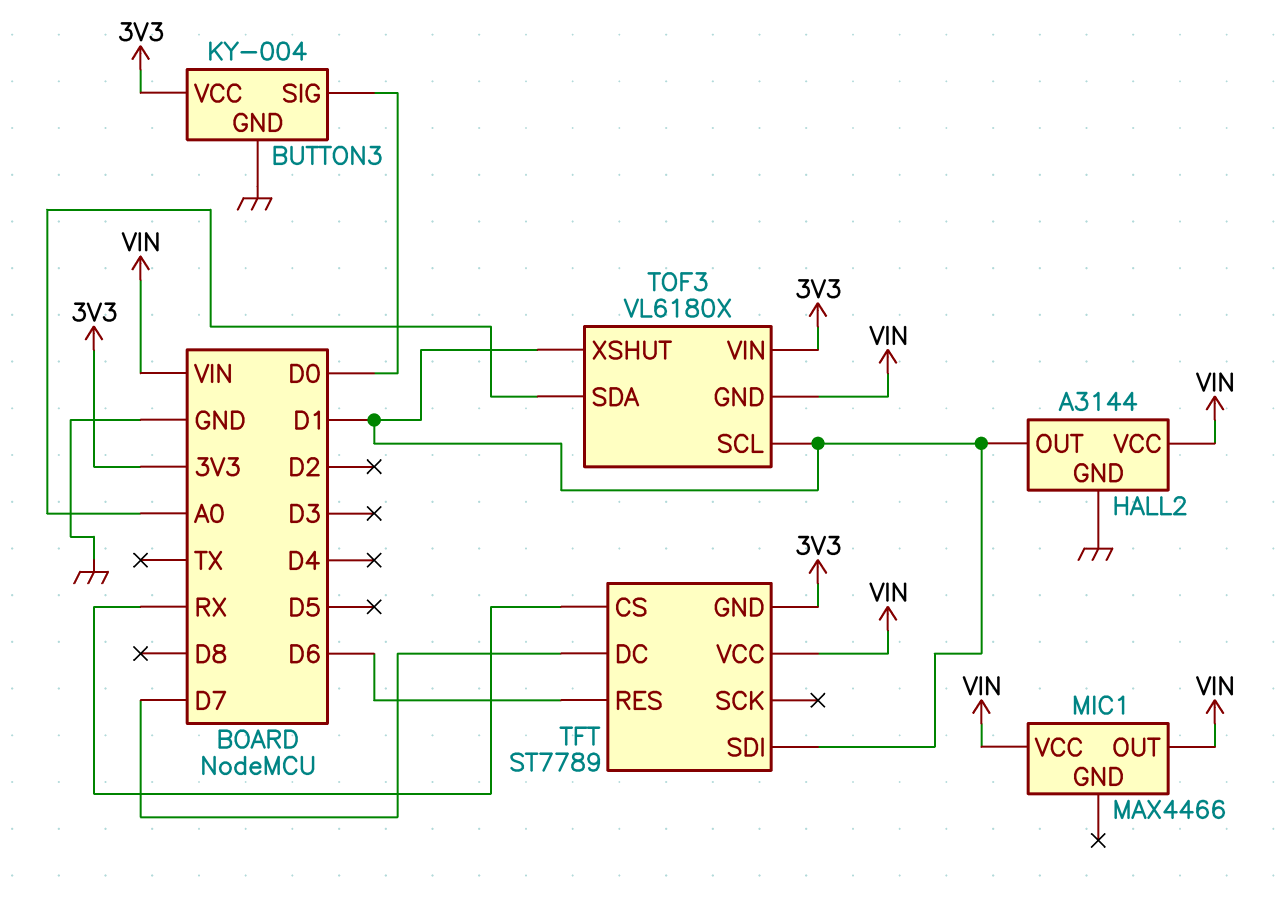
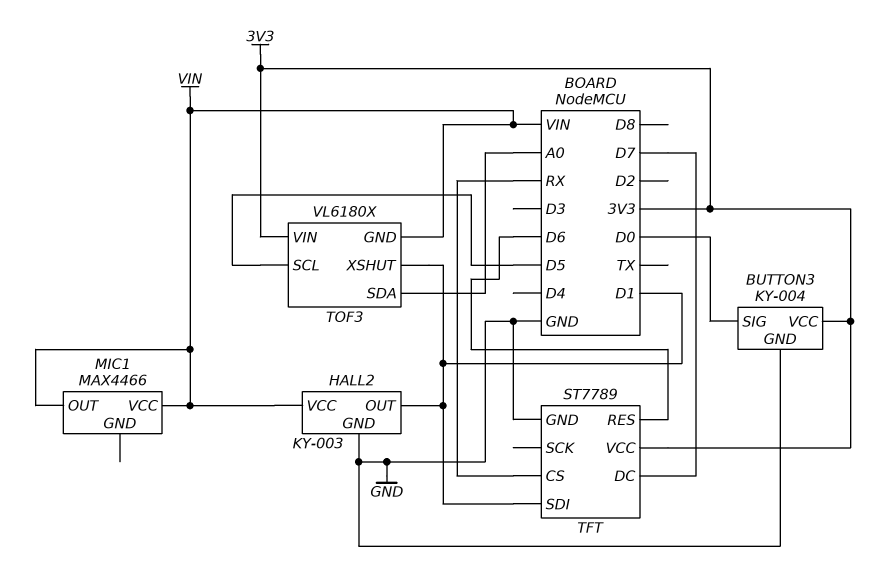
HALL2: A3144 -> KY-003
TFT pin GND: 3V3 -> GND
TFT pin VCC: VIN -> 3V3
TOF3 pin SCL: D1 -> D5

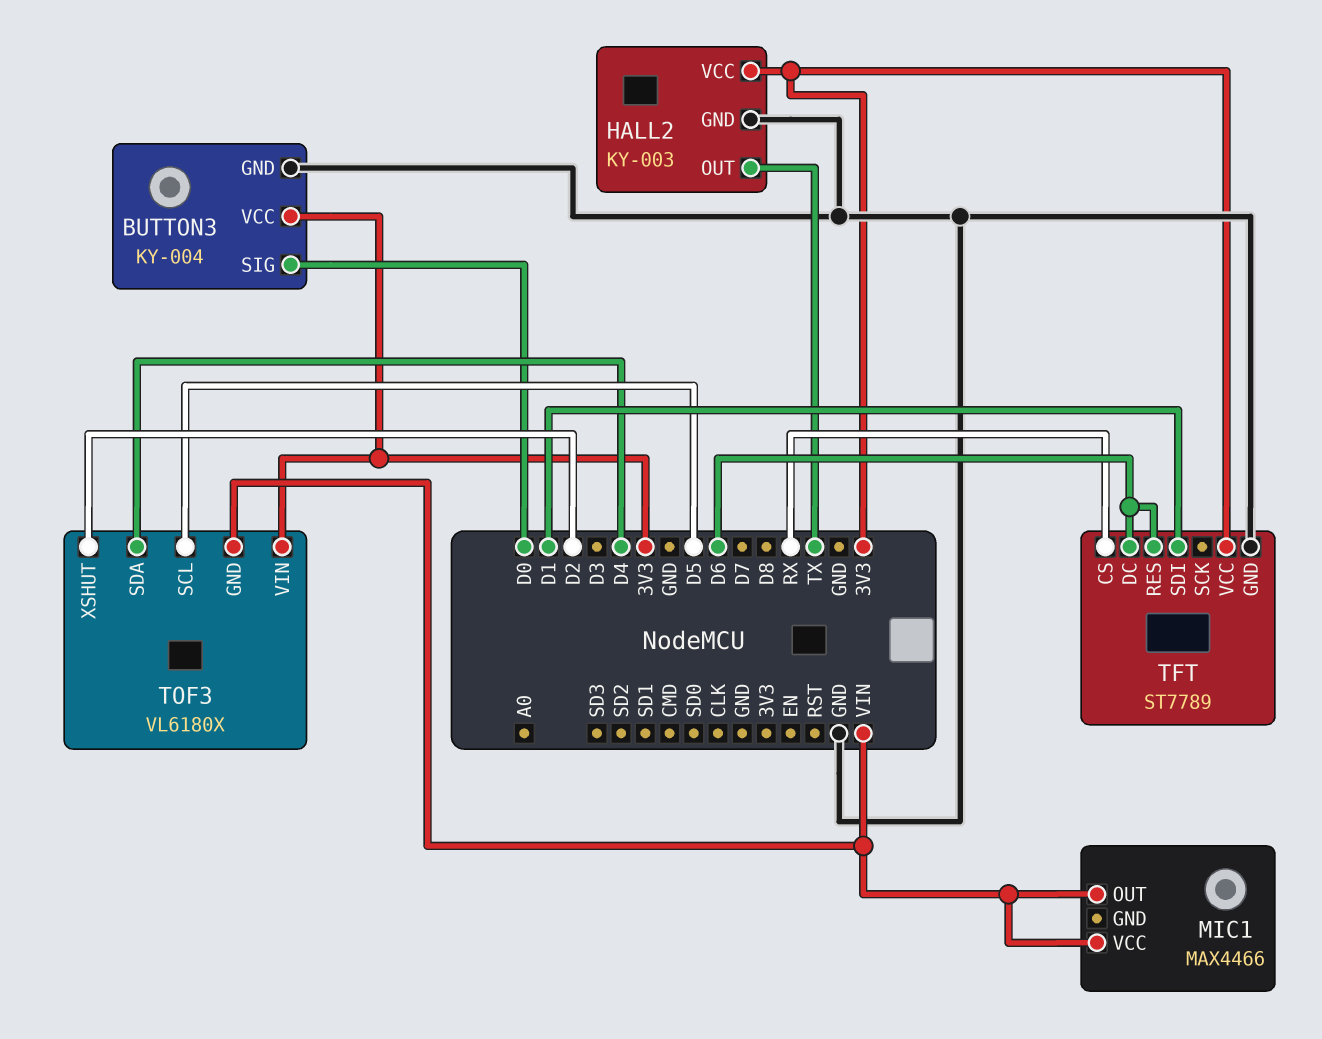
HALL2 pin OUT: D1 -> TX
HALL2 pin VCC: VIN -> 3V3
TFT pin DC: D7 -> D6
TOF3 pin SDA: A0 -> D4
TOF3 pin XSHUT: D1 -> D2

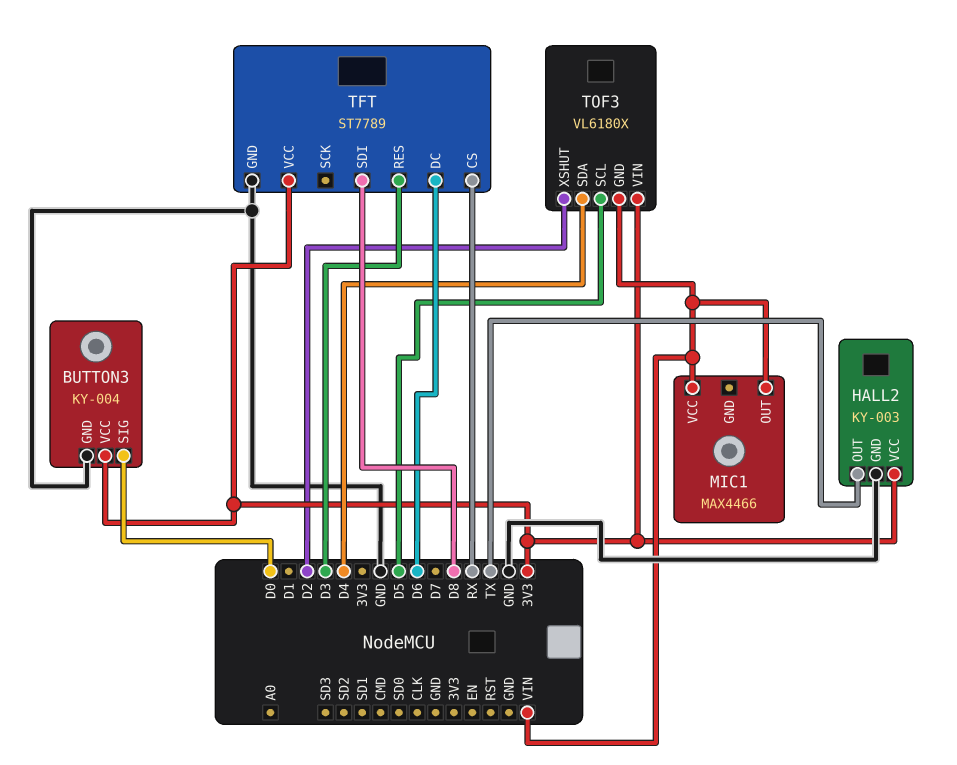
TFT pin RES: D6 -> D3
TFT pin SDI: D1 -> D8

